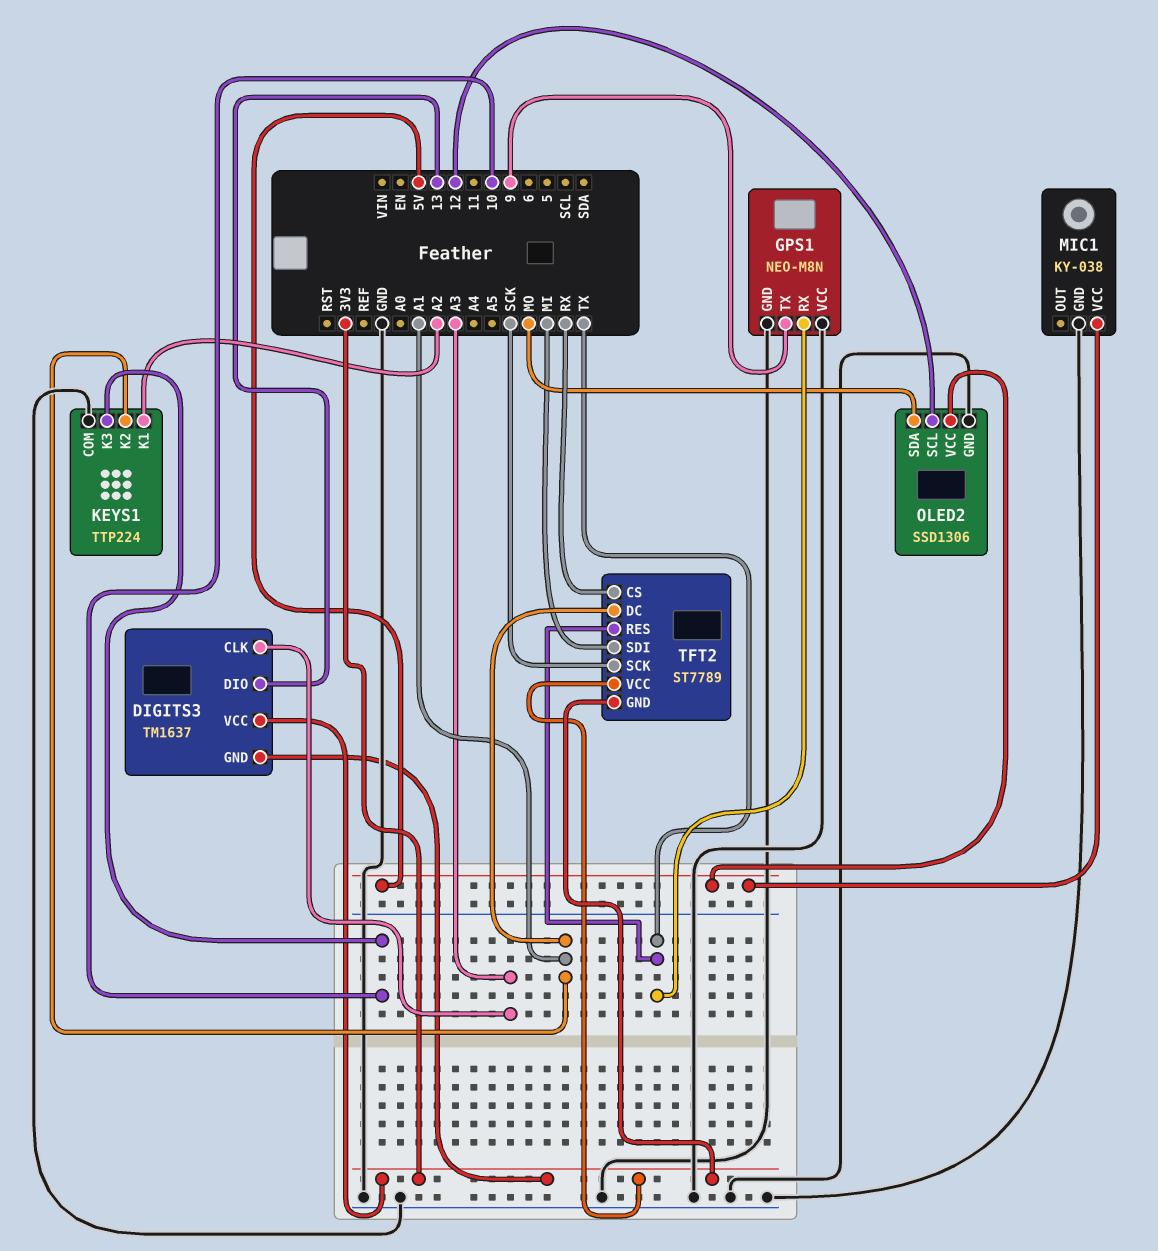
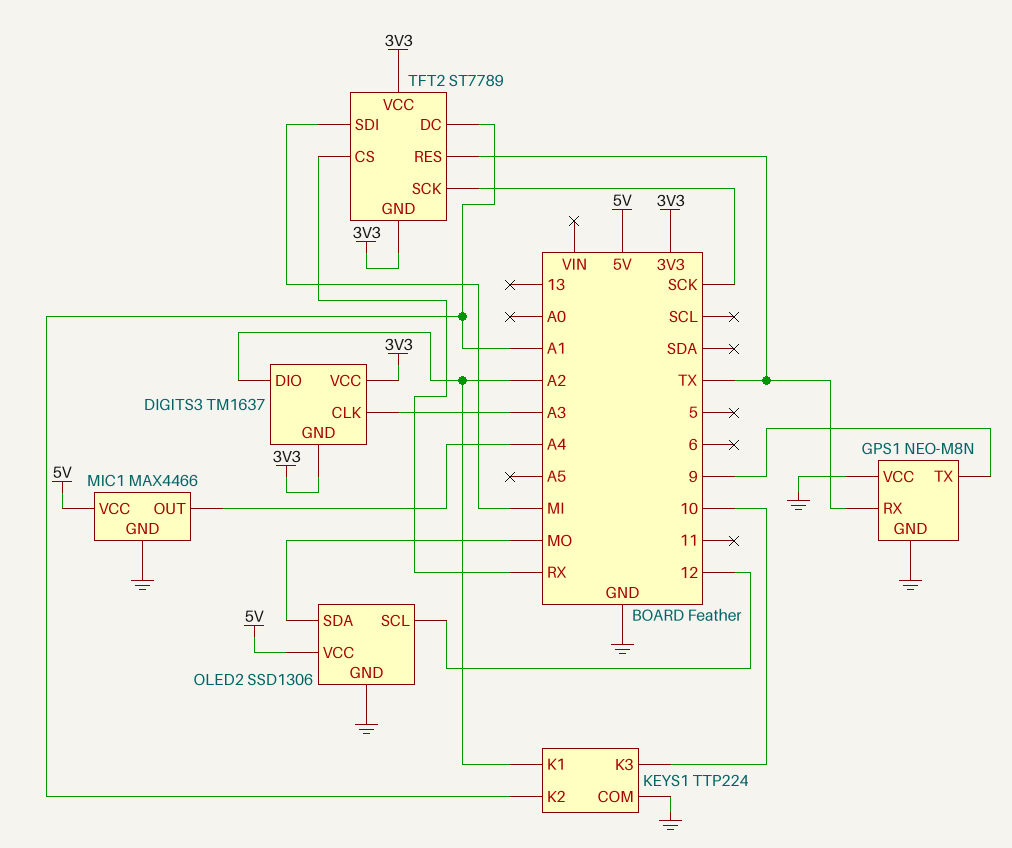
DIGITS3 pin DIO: 13 -> A2
MIC1: KY-038 -> MAX4466
MIC1 pin OUT: none -> A4

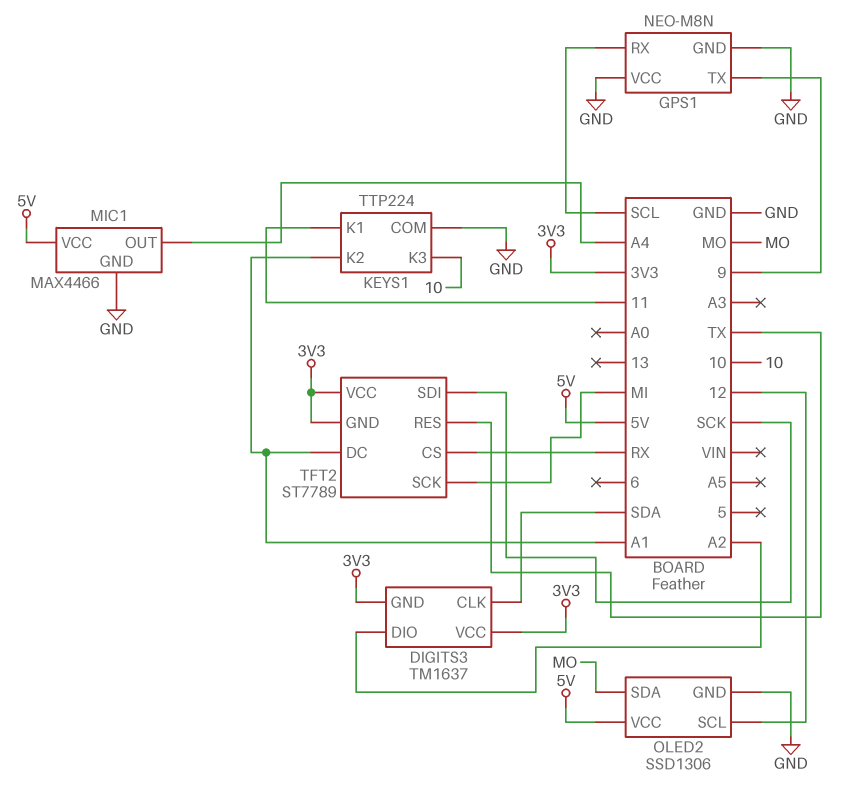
DIGITS3 pin CLK: A3 -> SDA
GPS1 pin RX: TX -> SCL
KEYS1 pin K1: A2 -> 11
TFT2 pin SCK: SCK -> MI
TFT2 pin SDI: MI -> SCK

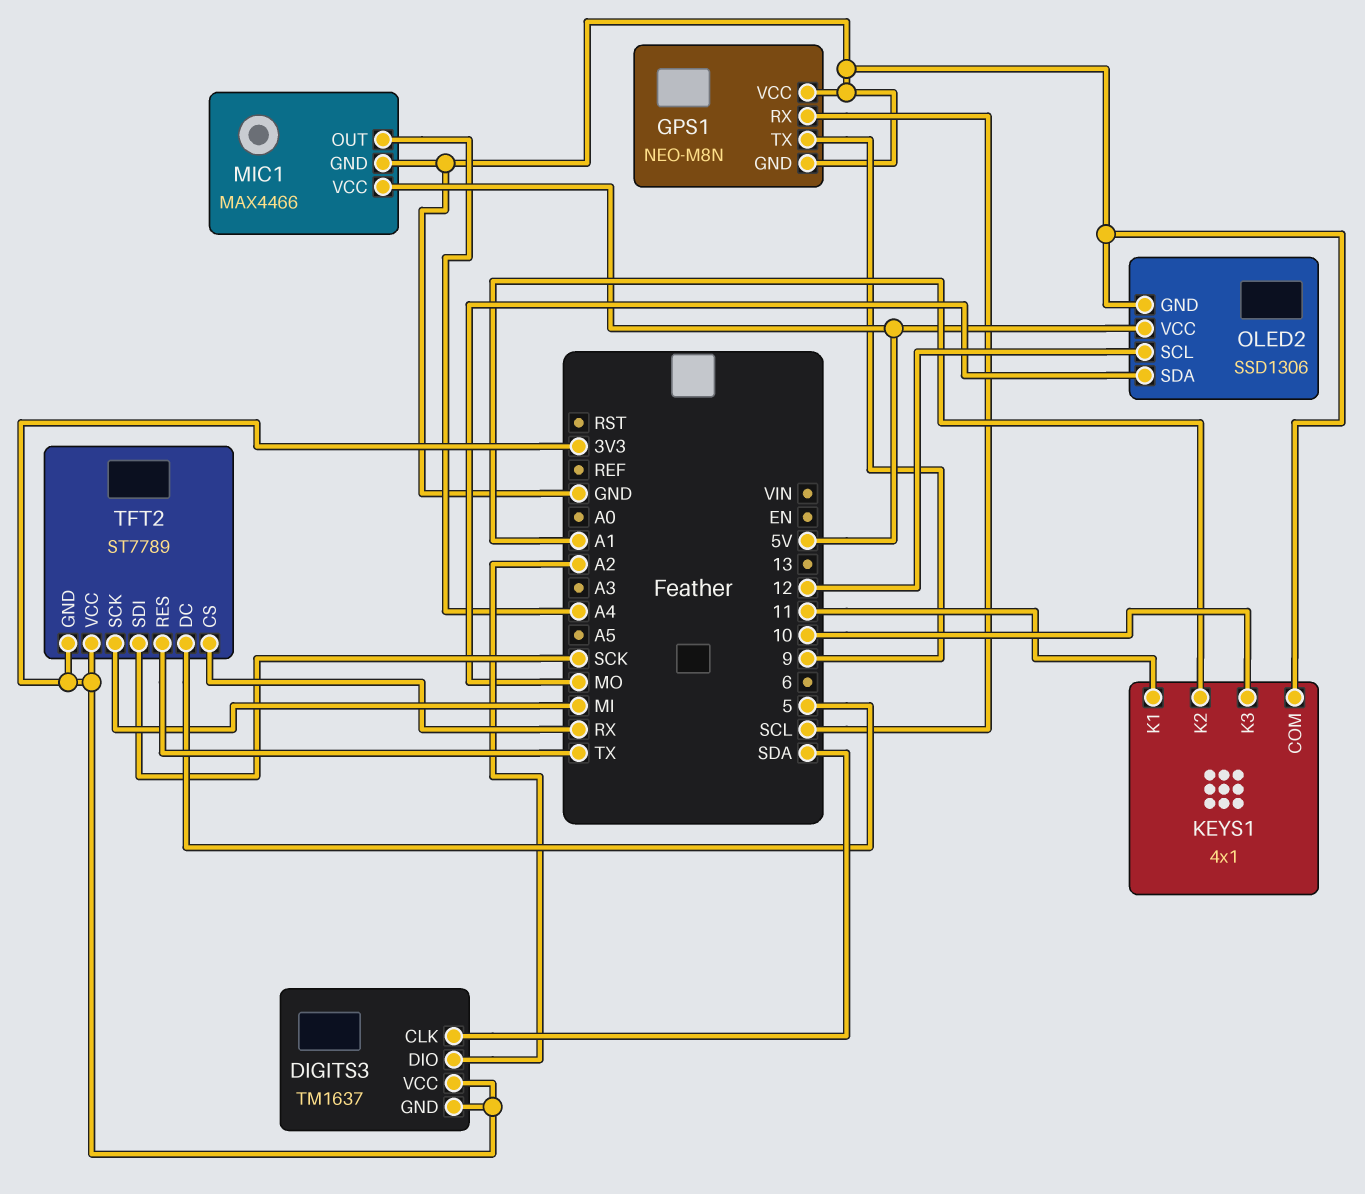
KEYS1: TTP224 -> 4x1
TFT2 pin DC: A1 -> 5

